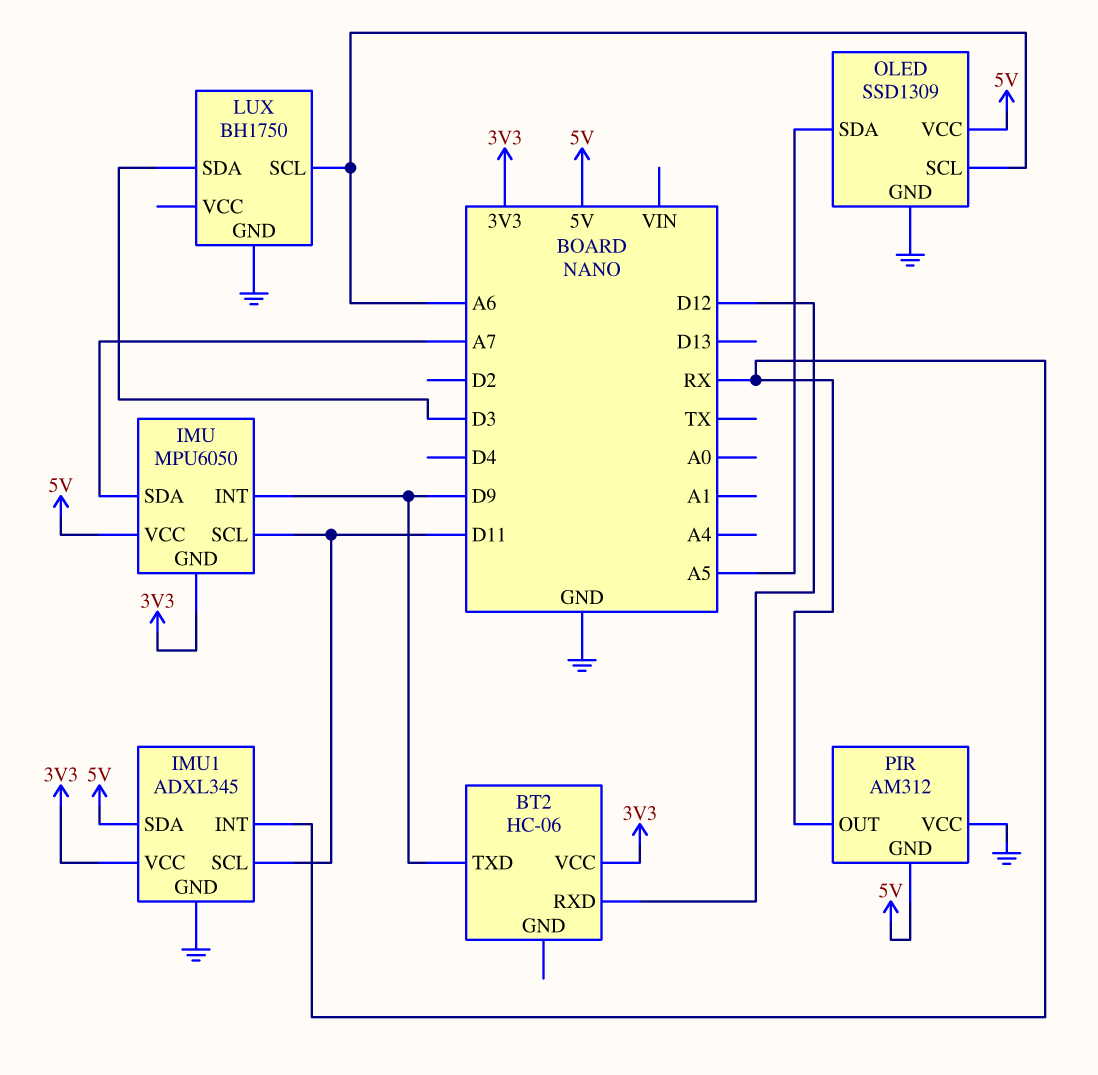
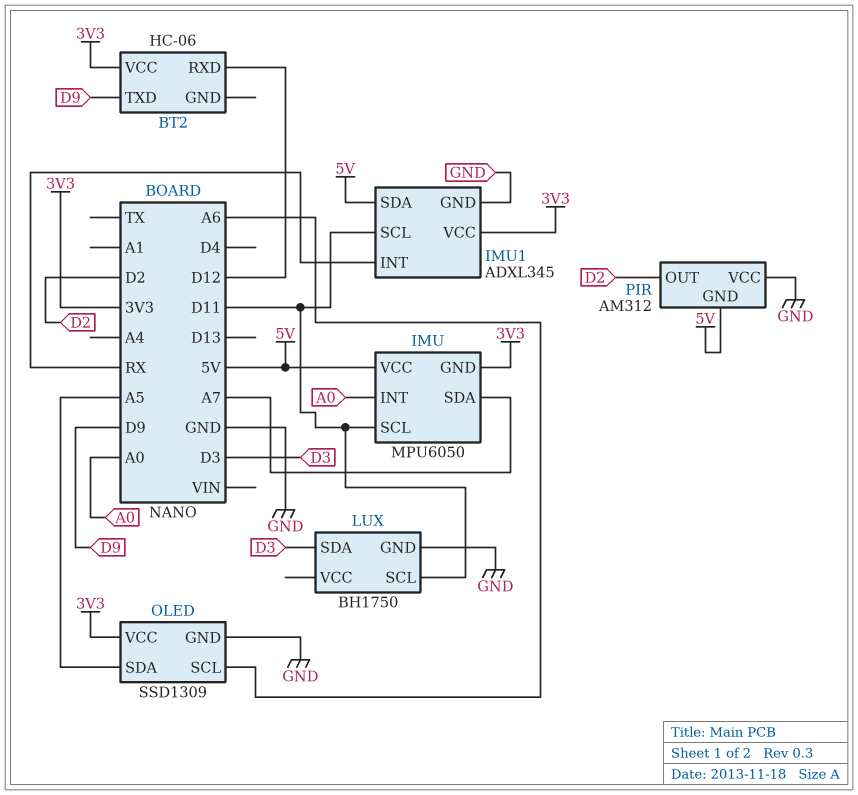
IMU pin INT: D9 -> A0
LUX pin SCL: A6 -> D11
OLED pin VCC: 5V -> 3V3
PIR pin OUT: RX -> D2

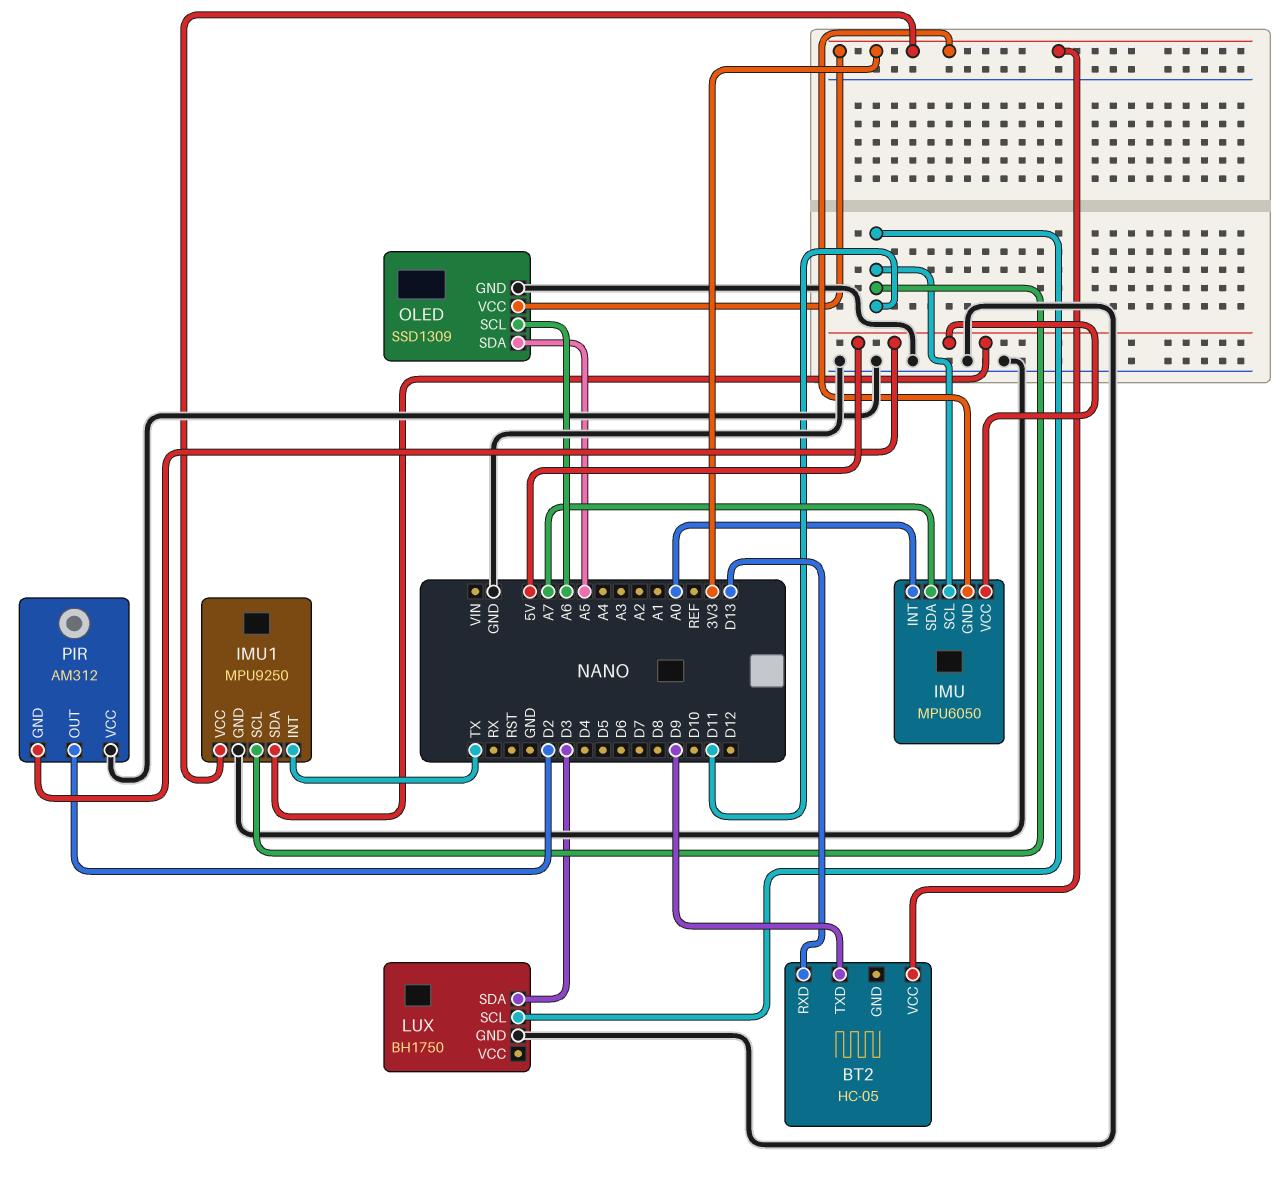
BT2: HC-06 -> HC-05
BT2 pin RXD: D12 -> D13
IMU1: ADXL345 -> MPU9250
IMU1 pin INT: RX -> TX

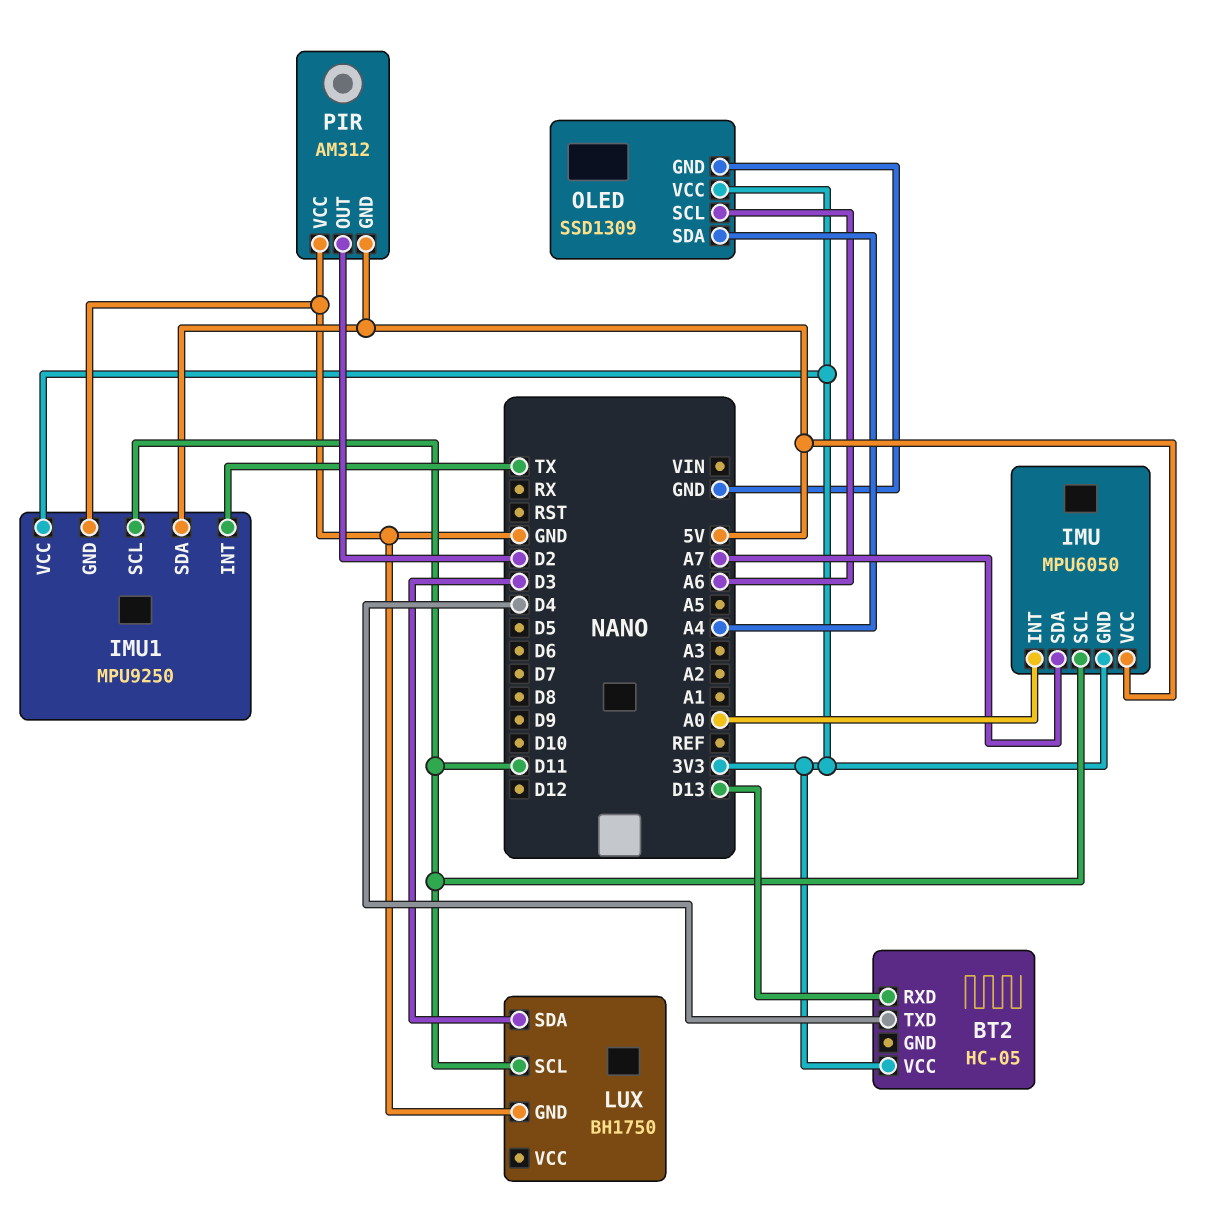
BT2 pin TXD: D9 -> D4
OLED pin SDA: A5 -> A4

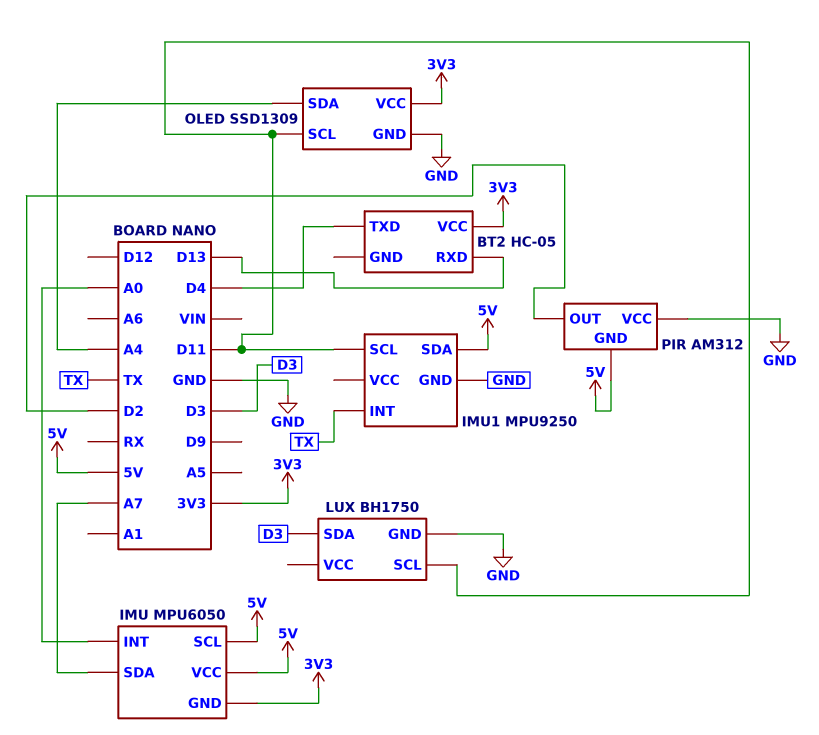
IMU pin SCL: D11 -> 5V
IMU1 pin VCC: 3V3 -> none
OLED pin SCL: A6 -> D11

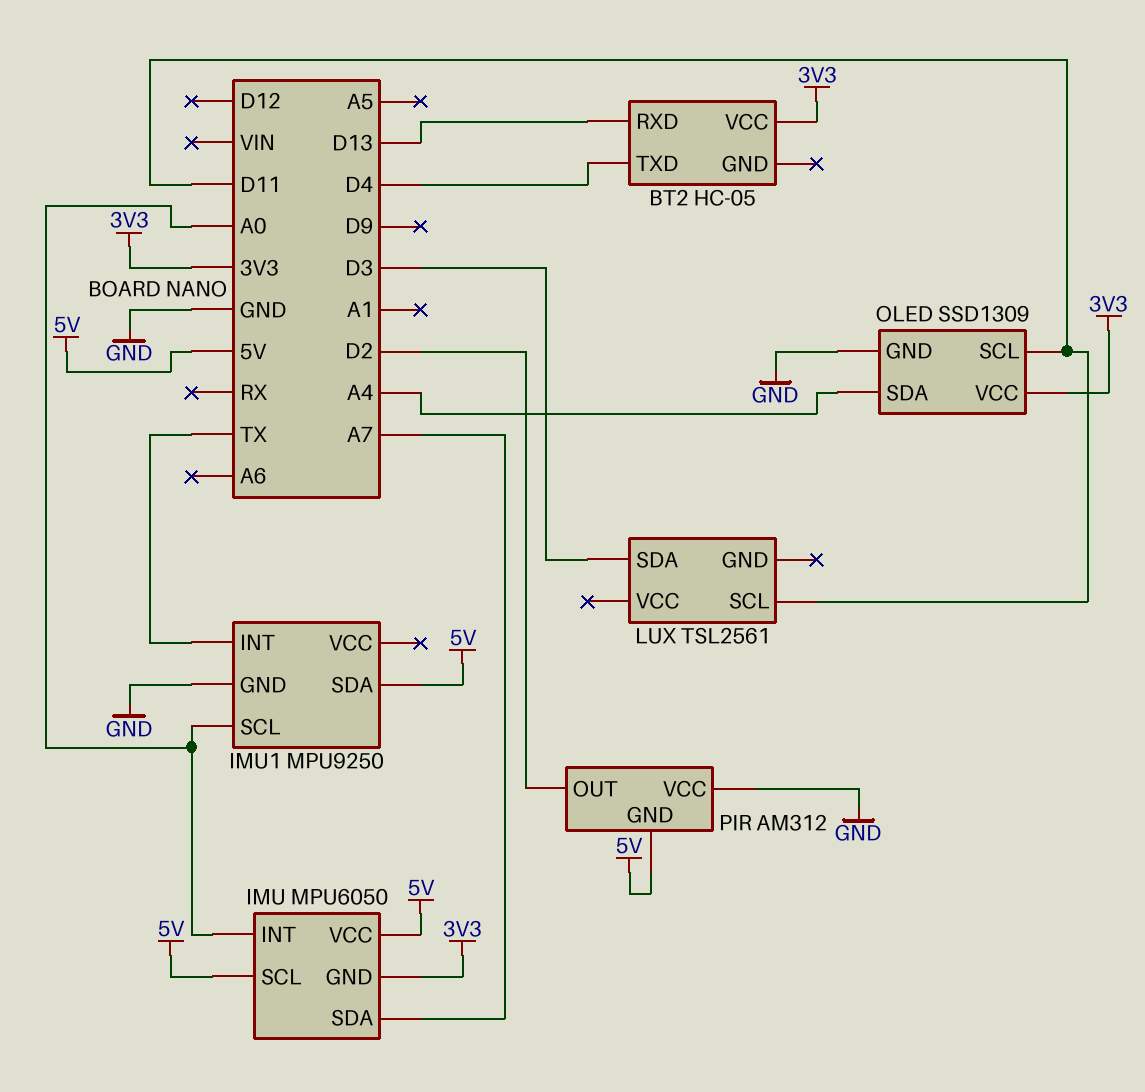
IMU1 pin SCL: D11 -> A0
LUX: BH1750 -> TSL2561
LUX pin GND: GND -> none

